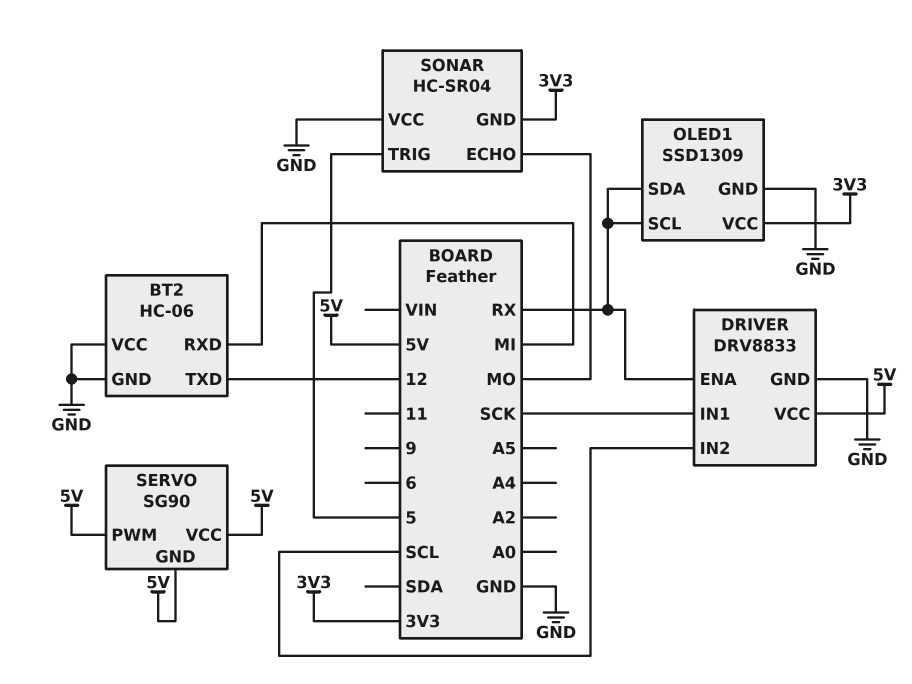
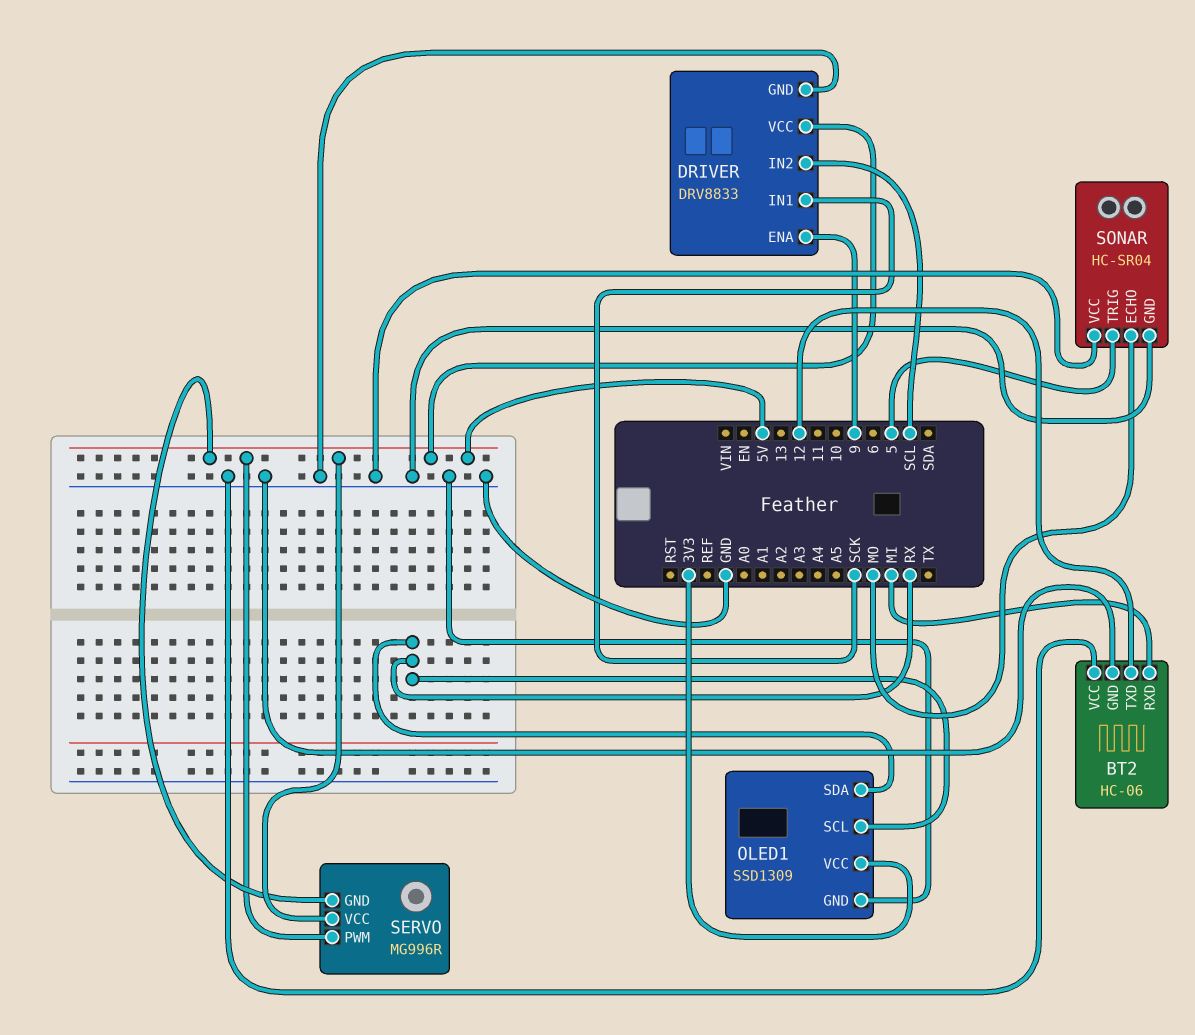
DRIVER pin ENA: RX -> 9
SERVO: SG90 -> MG996R
SONAR pin GND: 3V3 -> GND

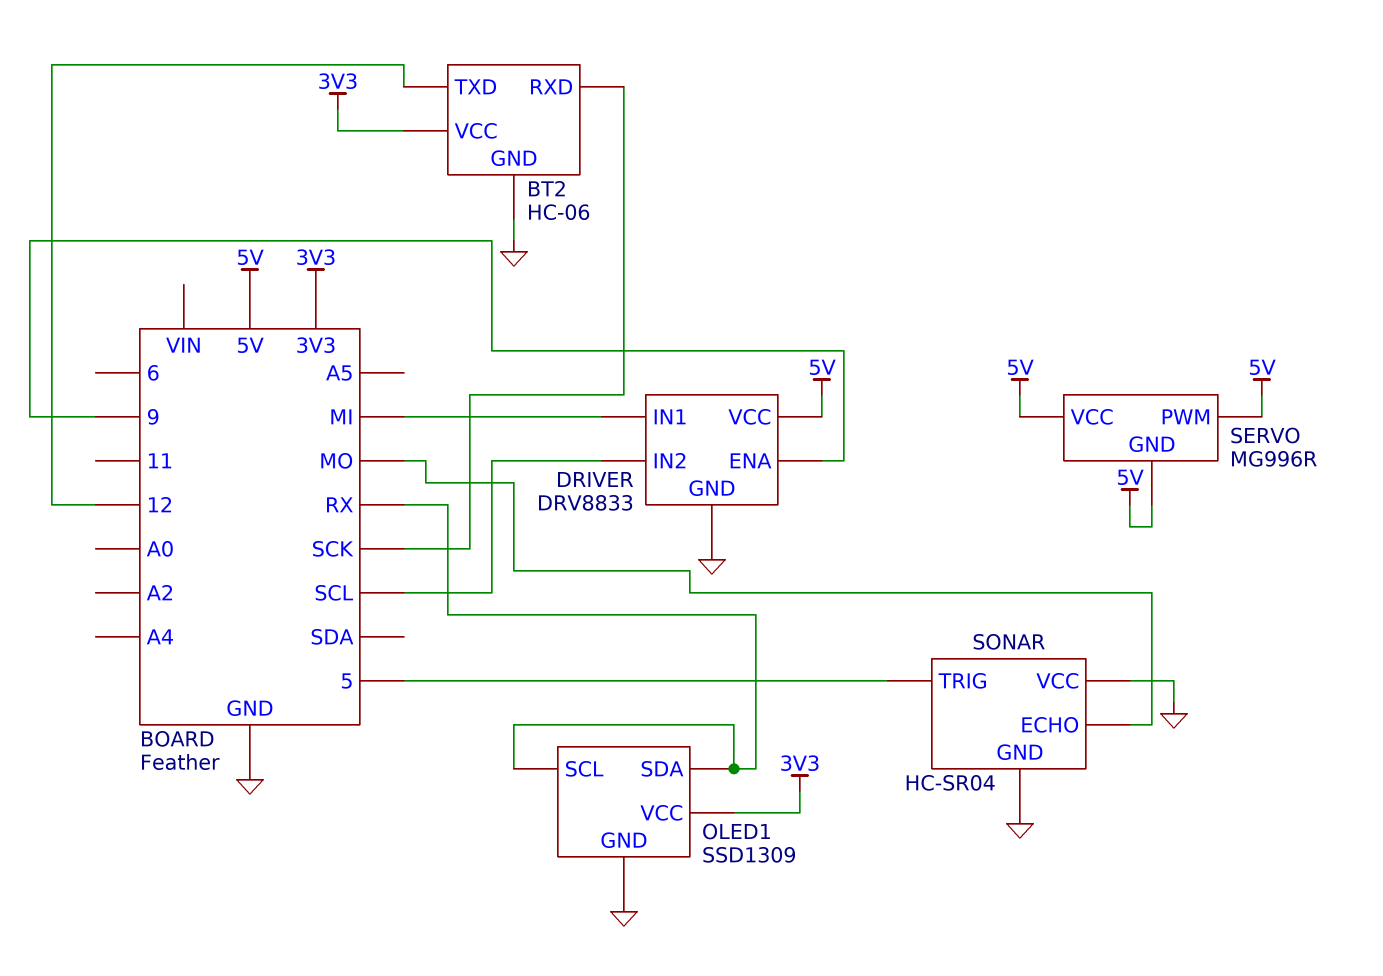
BT2 pin RXD: MI -> SCK
BT2 pin VCC: GND -> 3V3
DRIVER pin IN1: SCK -> MI

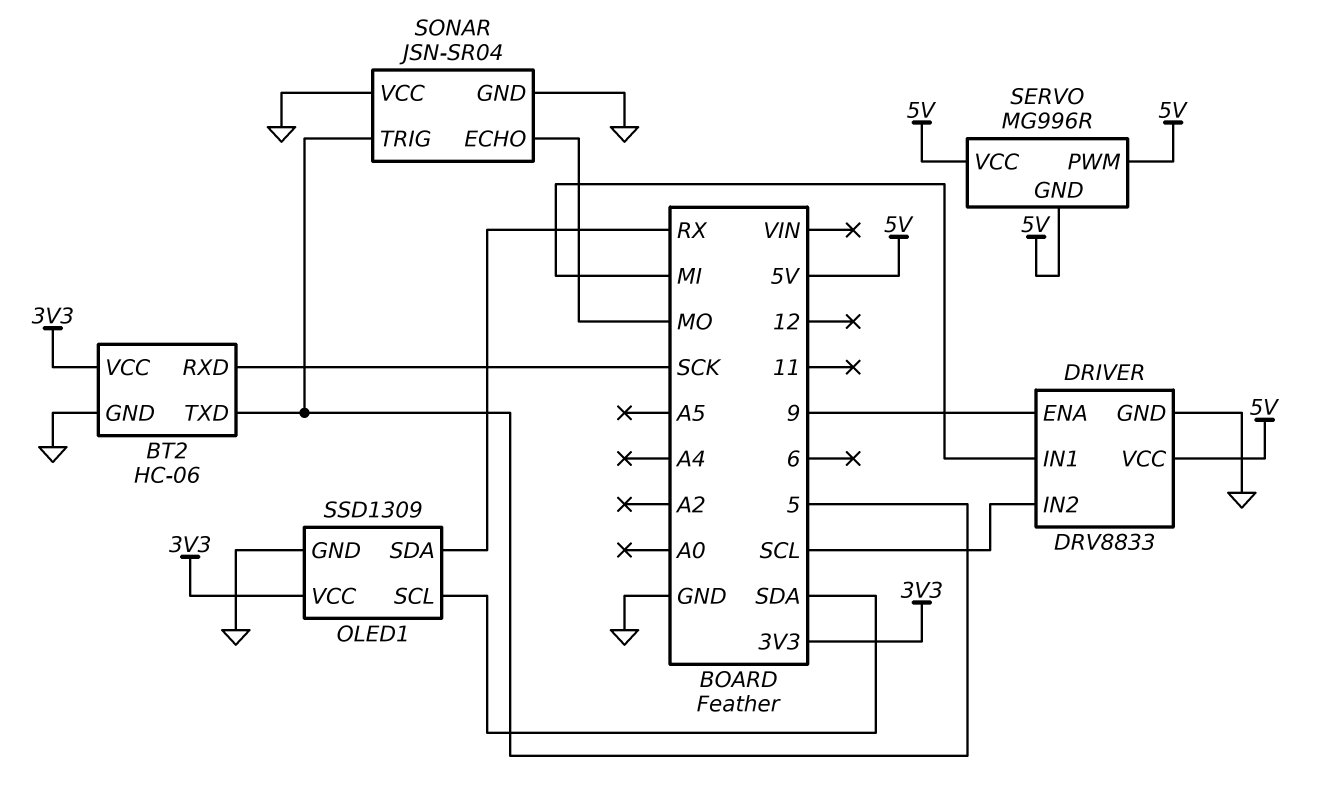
BT2 pin TXD: 12 -> 5
OLED1 pin SCL: RX -> SDA
SONAR: HC-SR04 -> JSN-SR04

